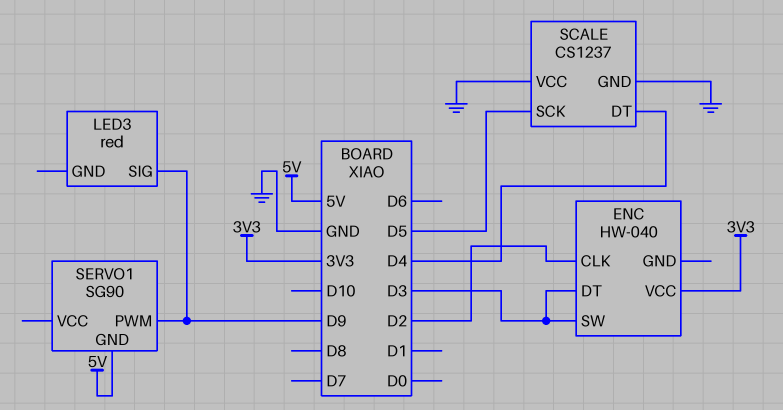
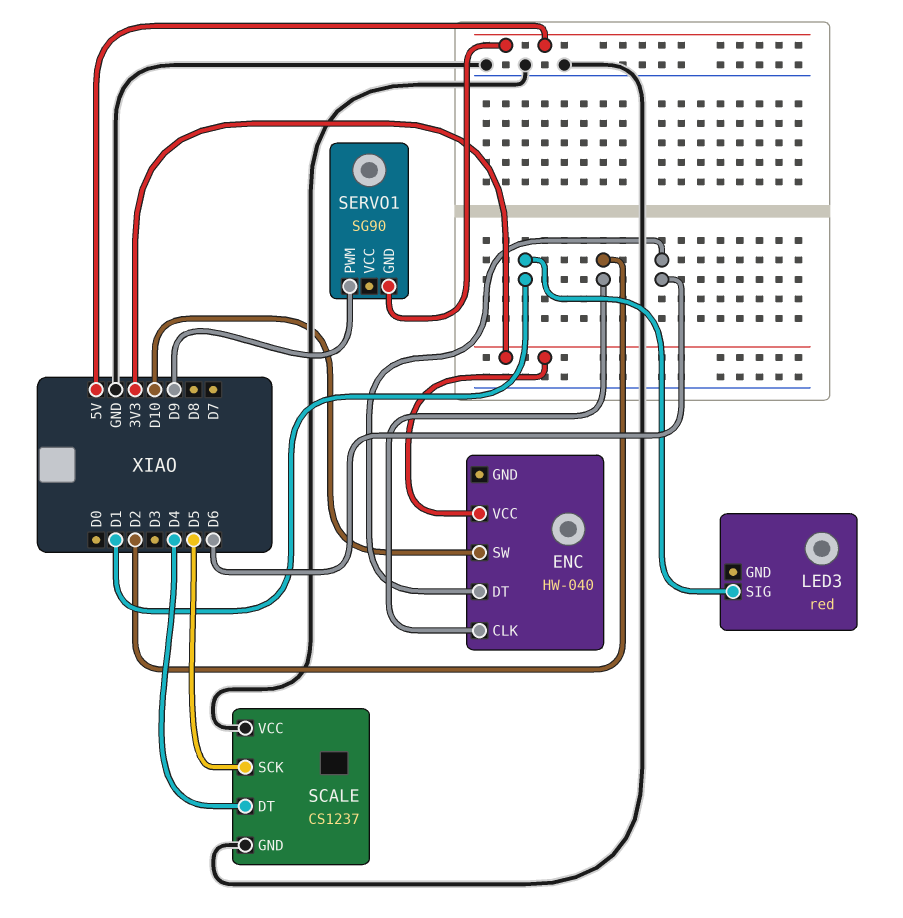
ENC pin DT: D3 -> D6
ENC pin SW: D3 -> D10
LED3 pin SIG: D9 -> D1

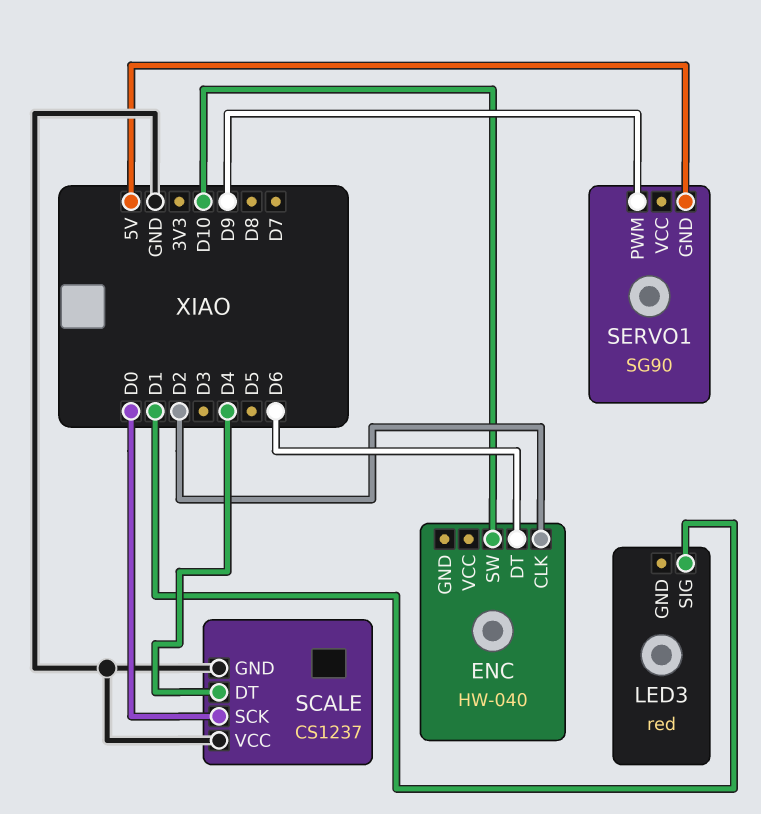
ENC pin VCC: 3V3 -> none
SCALE pin SCK: D5 -> D0

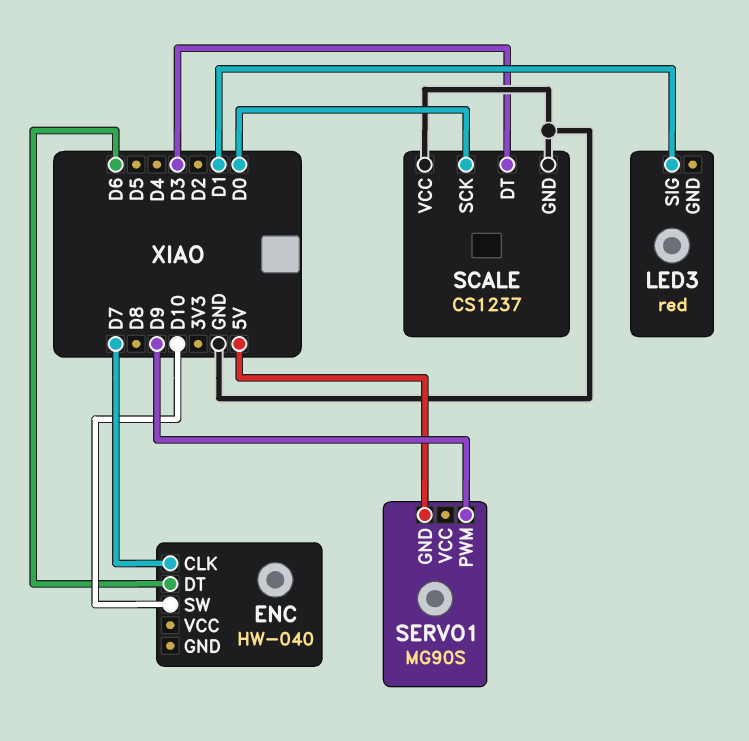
ENC pin CLK: D2 -> D7
SCALE pin DT: D4 -> D3
SERVO1: SG90 -> MG90S

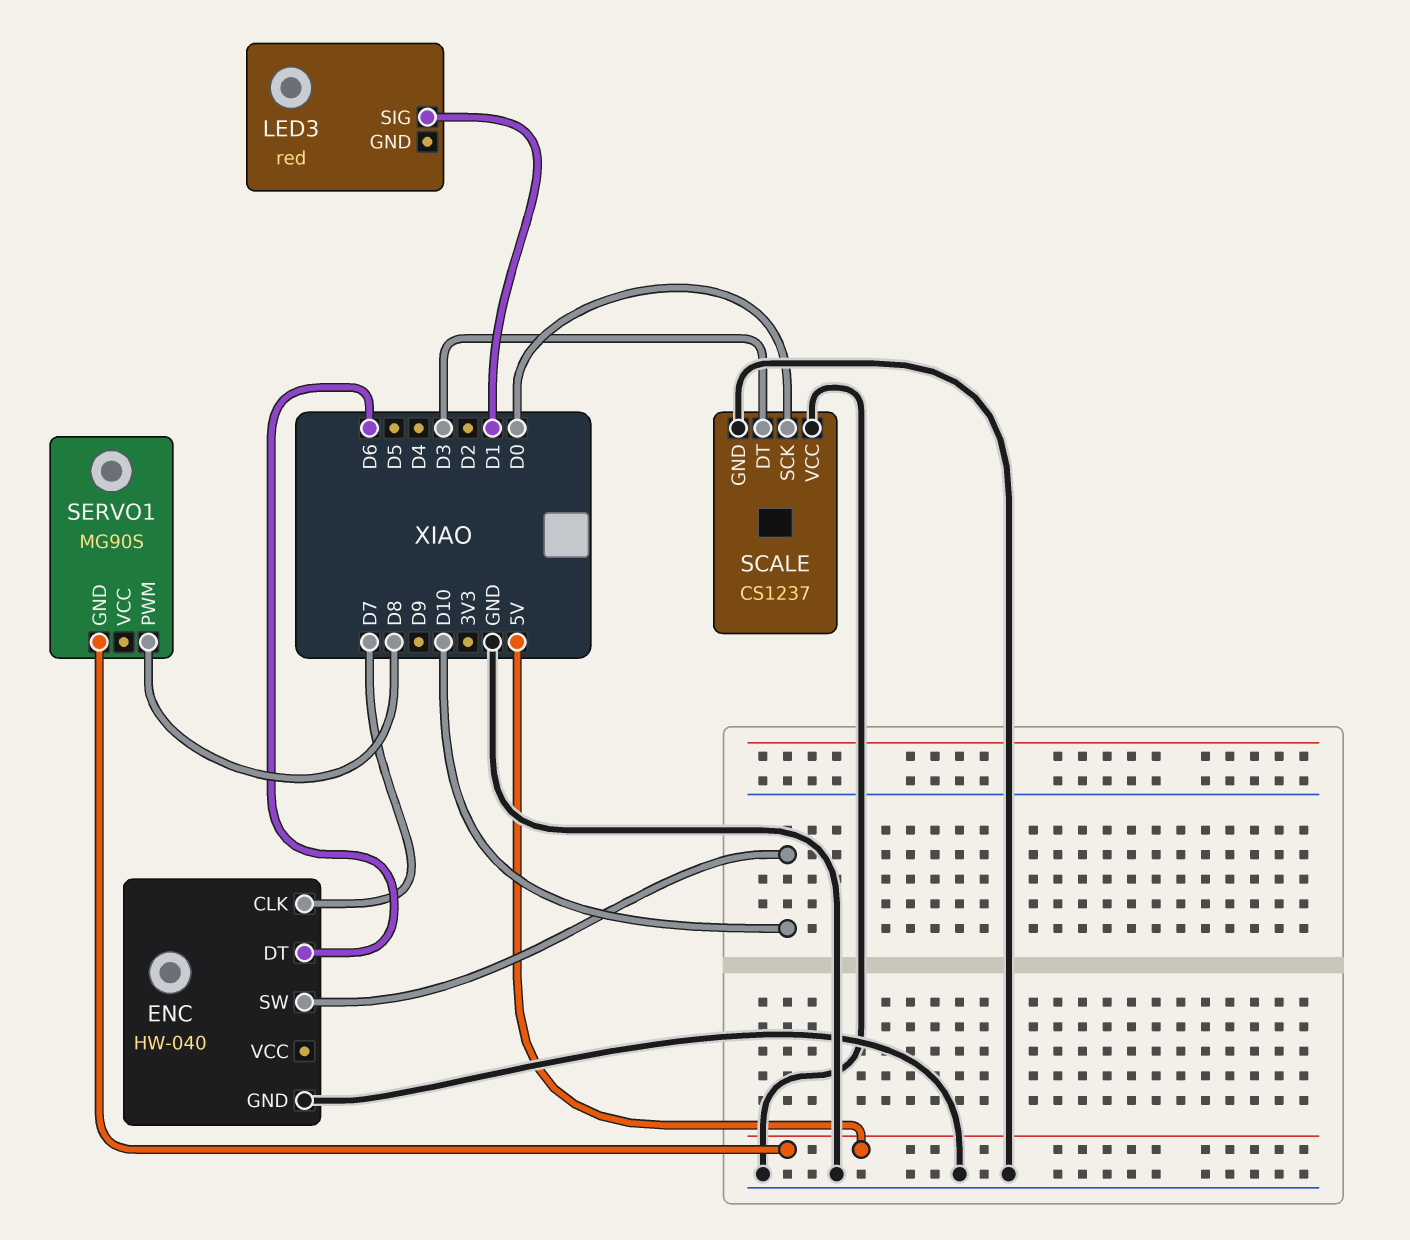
ENC pin GND: none -> GND
SERVO1 pin PWM: D9 -> D8

